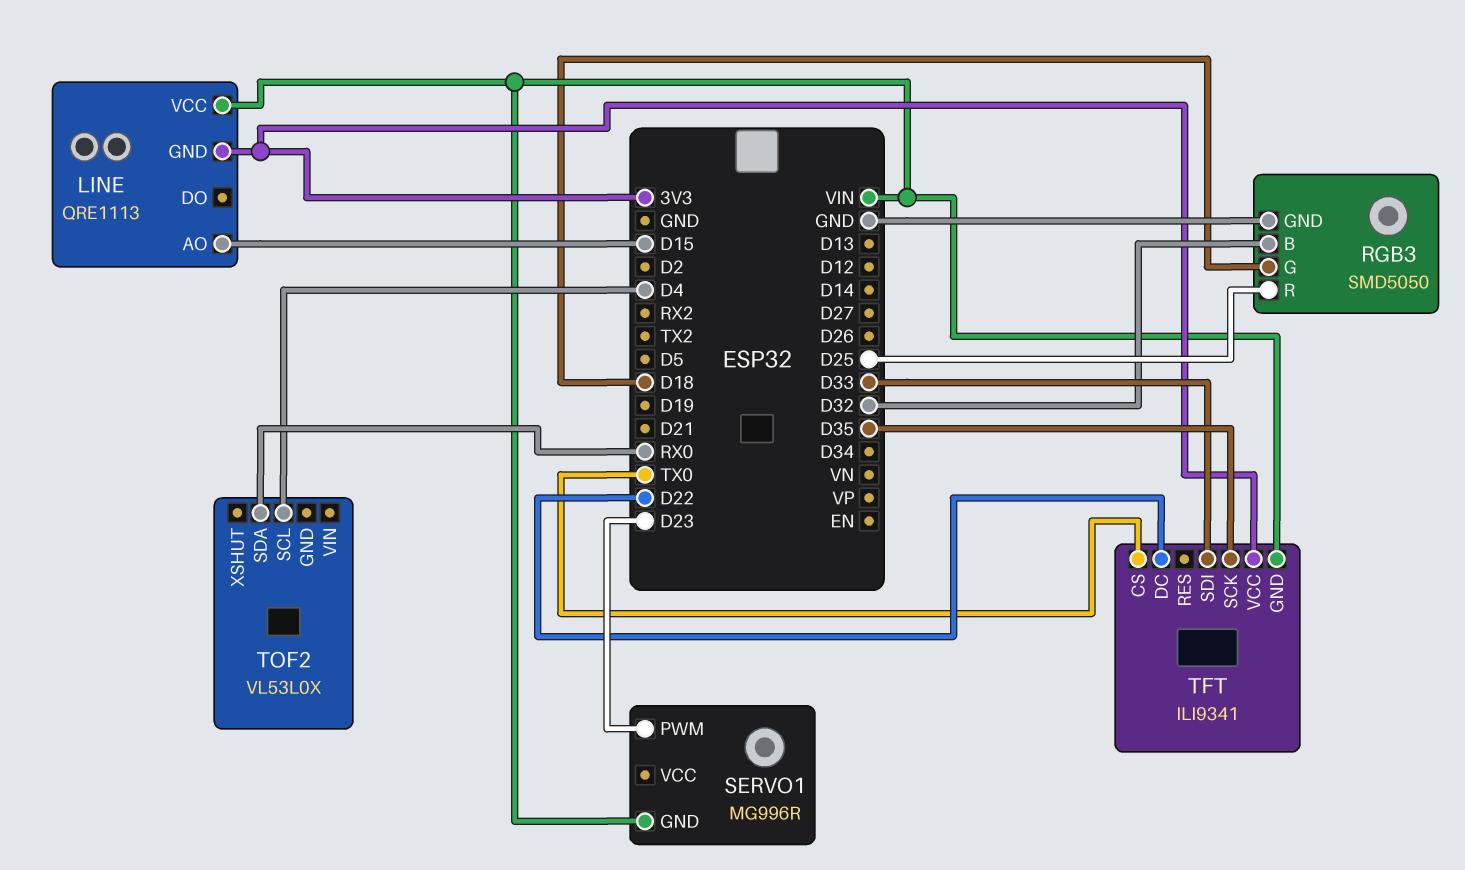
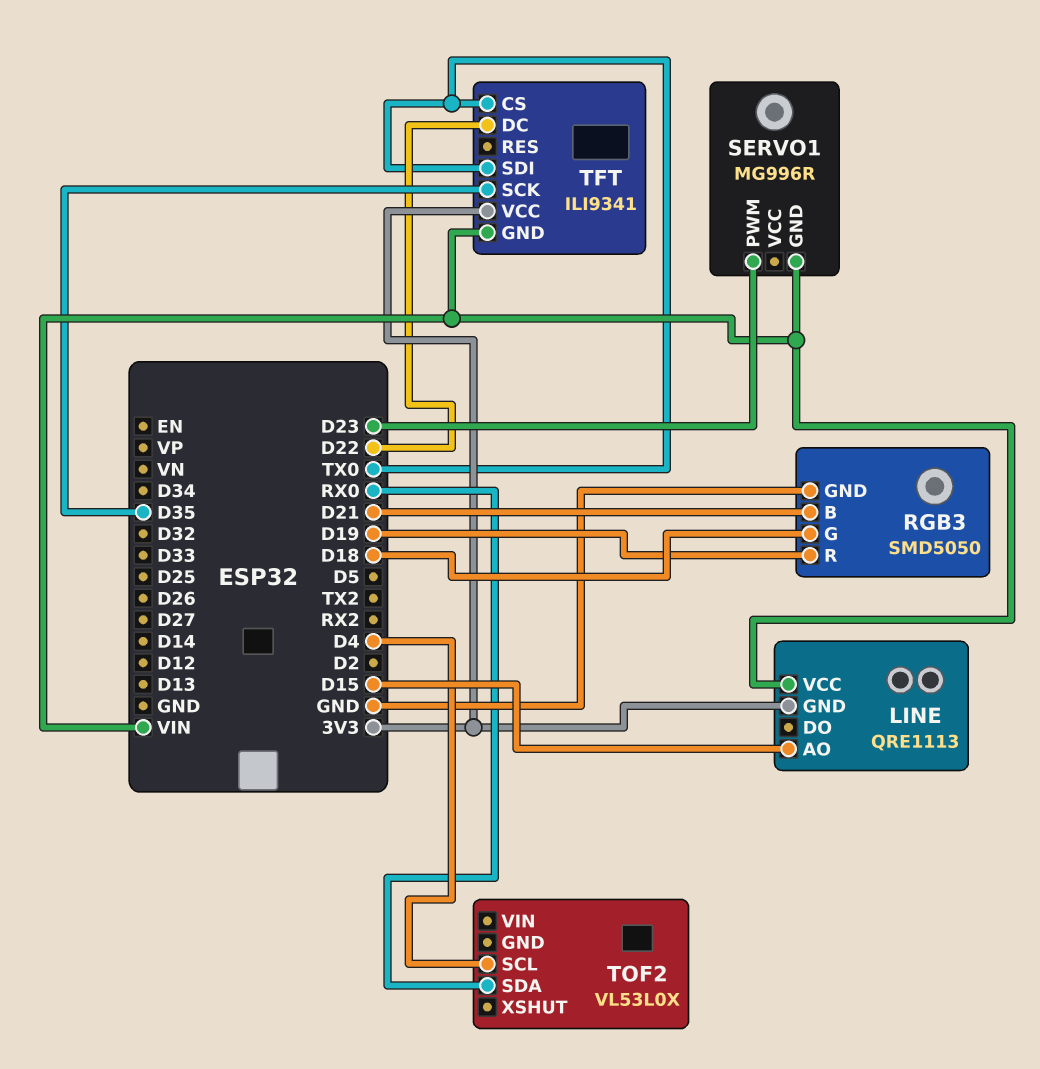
RGB3 pin B: D32 -> D21
RGB3 pin R: D25 -> D19
TFT pin SDI: D33 -> TX0

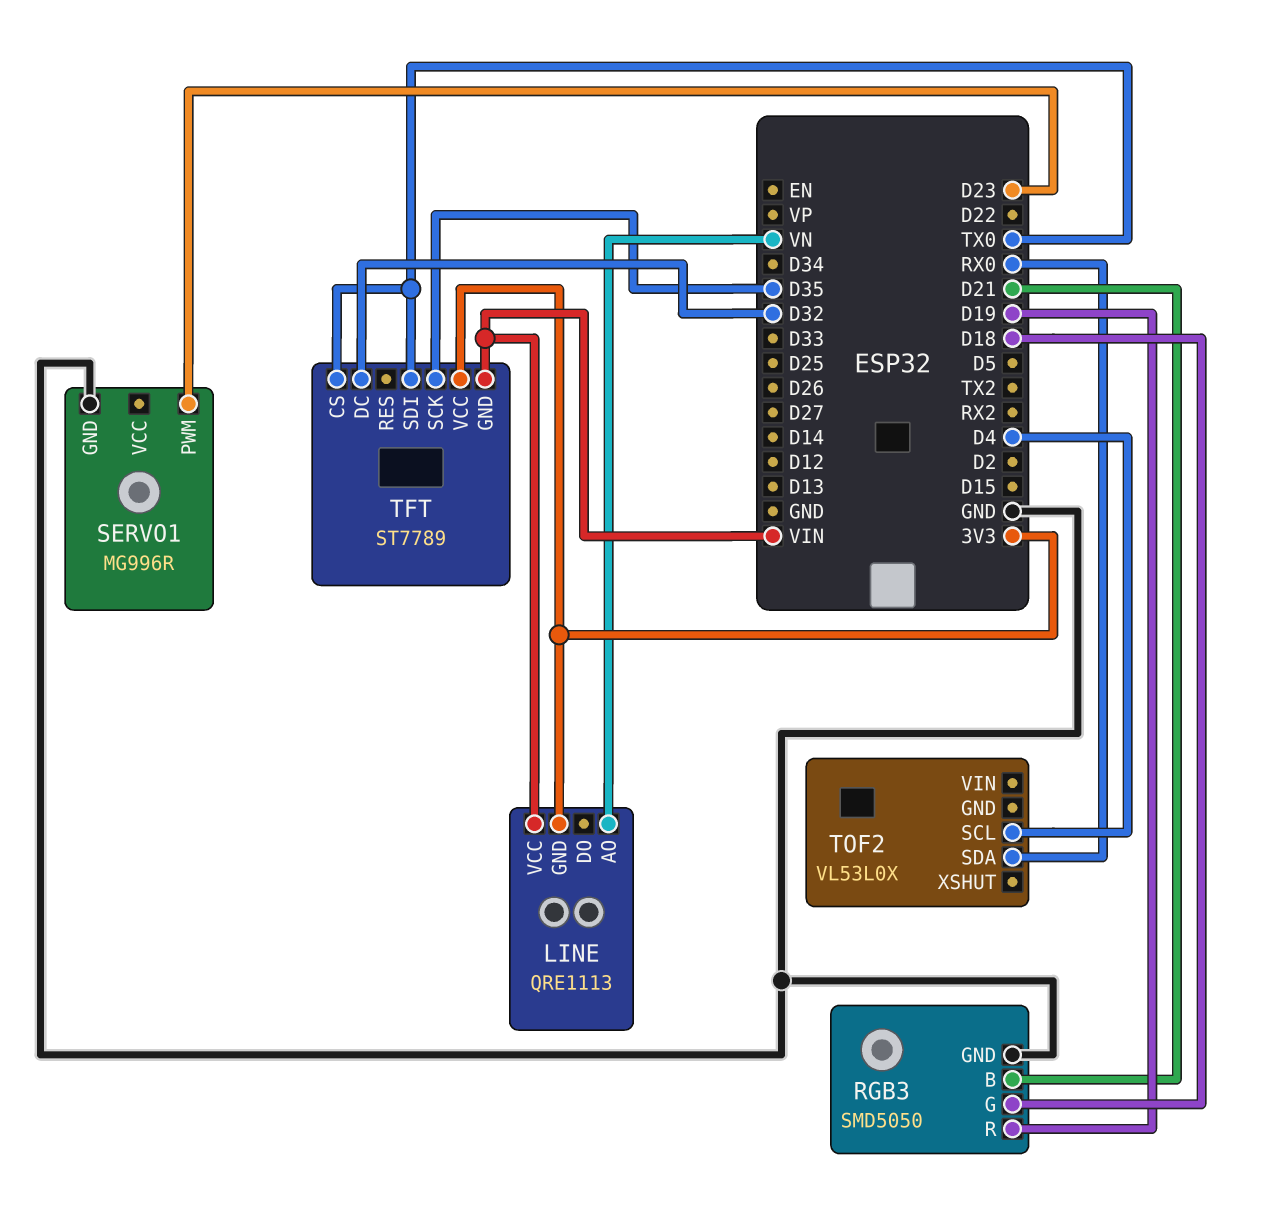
LINE pin AO: D15 -> VN
SERVO1 pin GND: VIN -> GND
TFT: ILI9341 -> ST7789
TFT pin DC: D22 -> D32

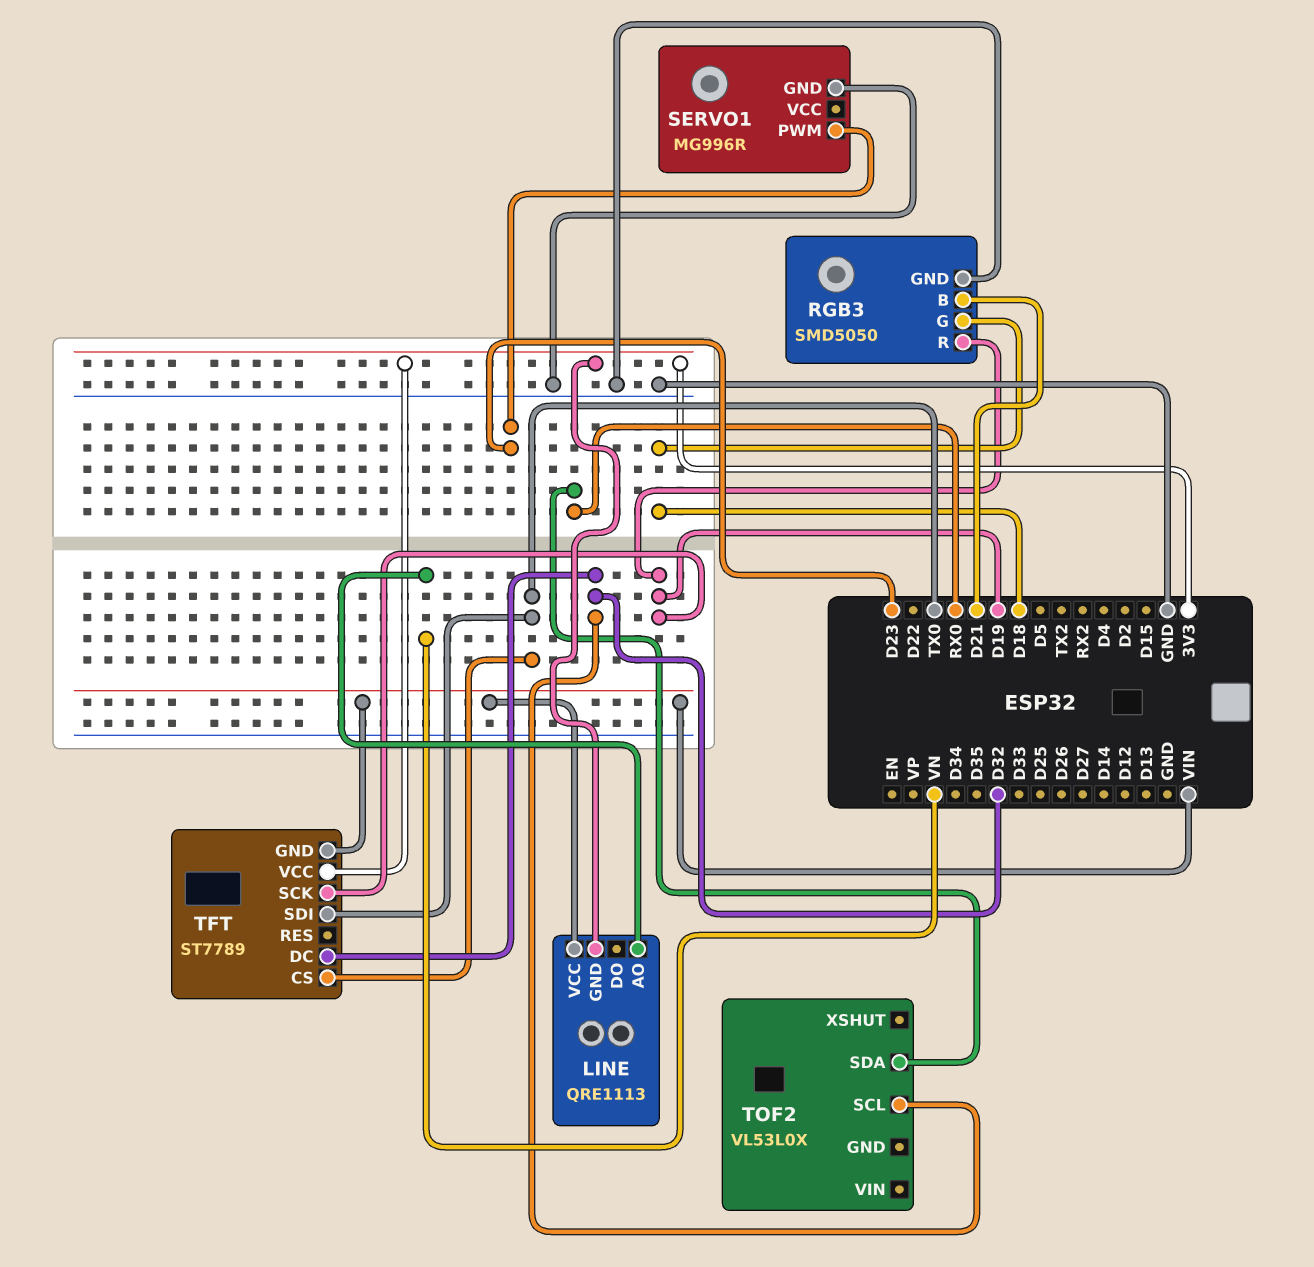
TFT pin SCK: D35 -> D19
TOF2 pin SCL: D4 -> D32

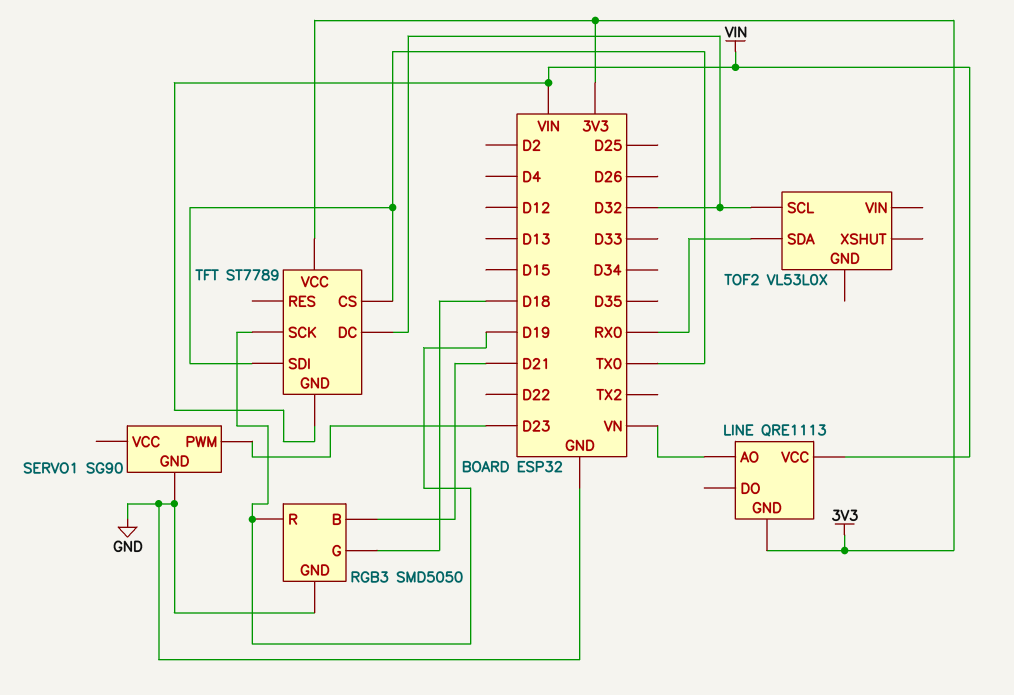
SERVO1: MG996R -> SG90

